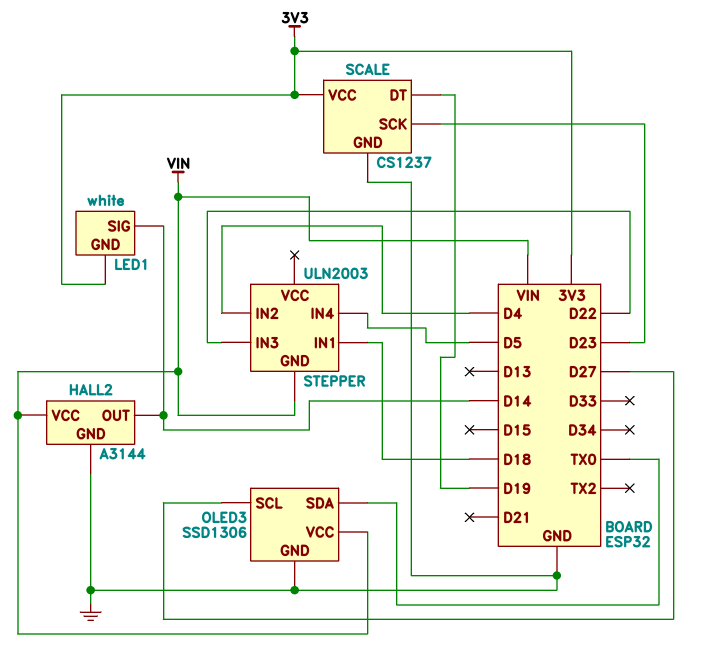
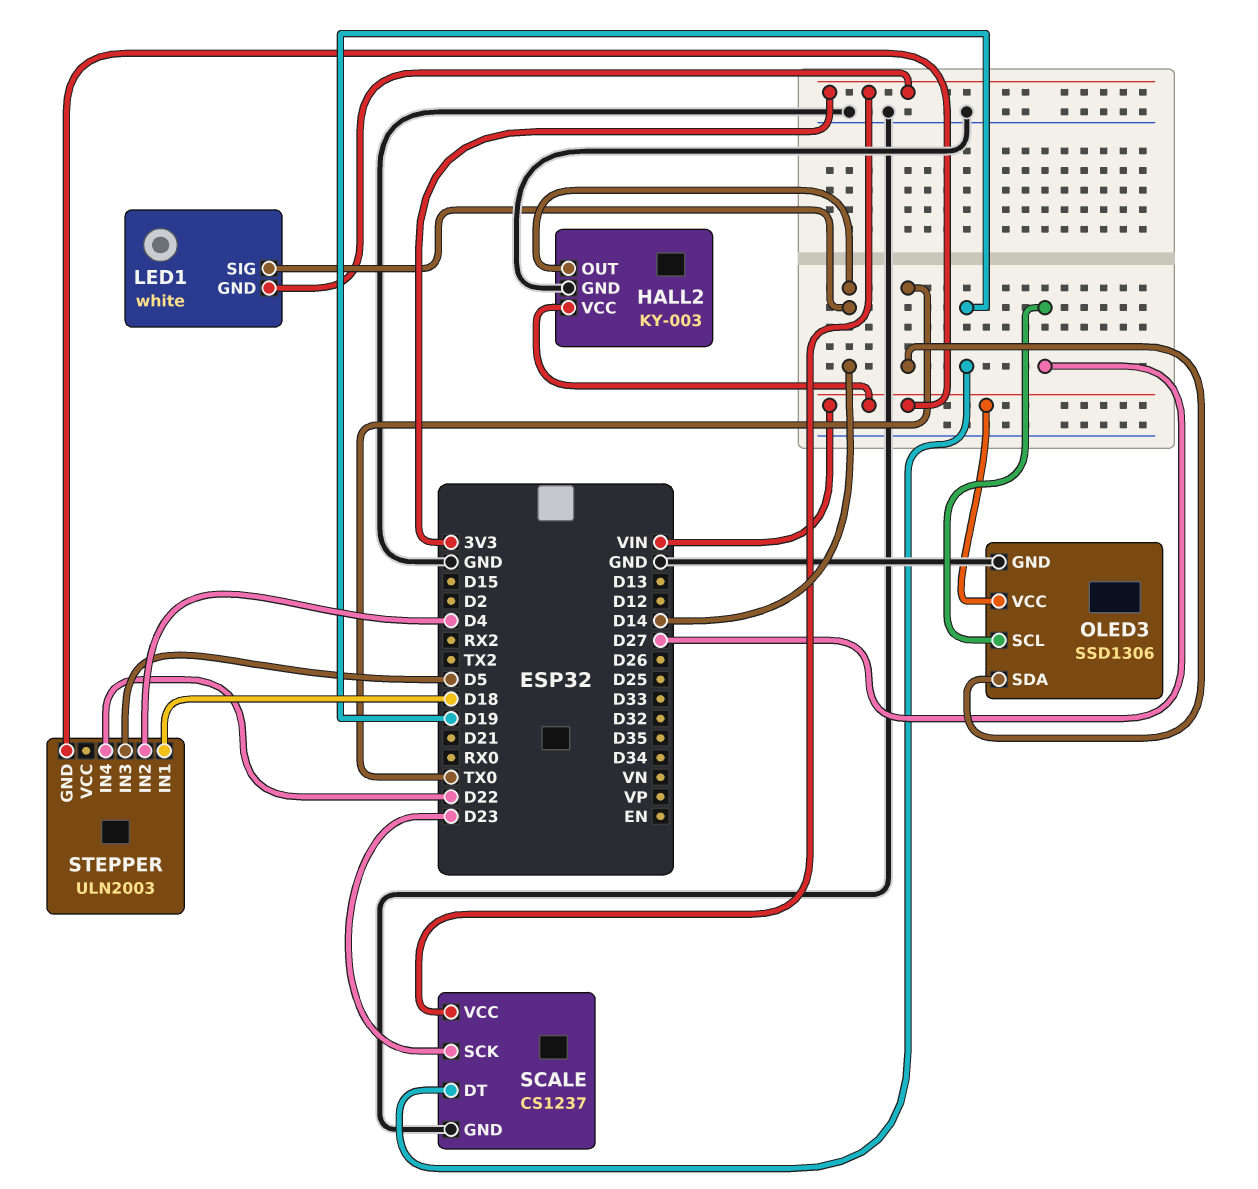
HALL2: A3144 -> KY-003
STEPPER pin IN3: D22 -> D5
STEPPER pin IN4: D5 -> D22

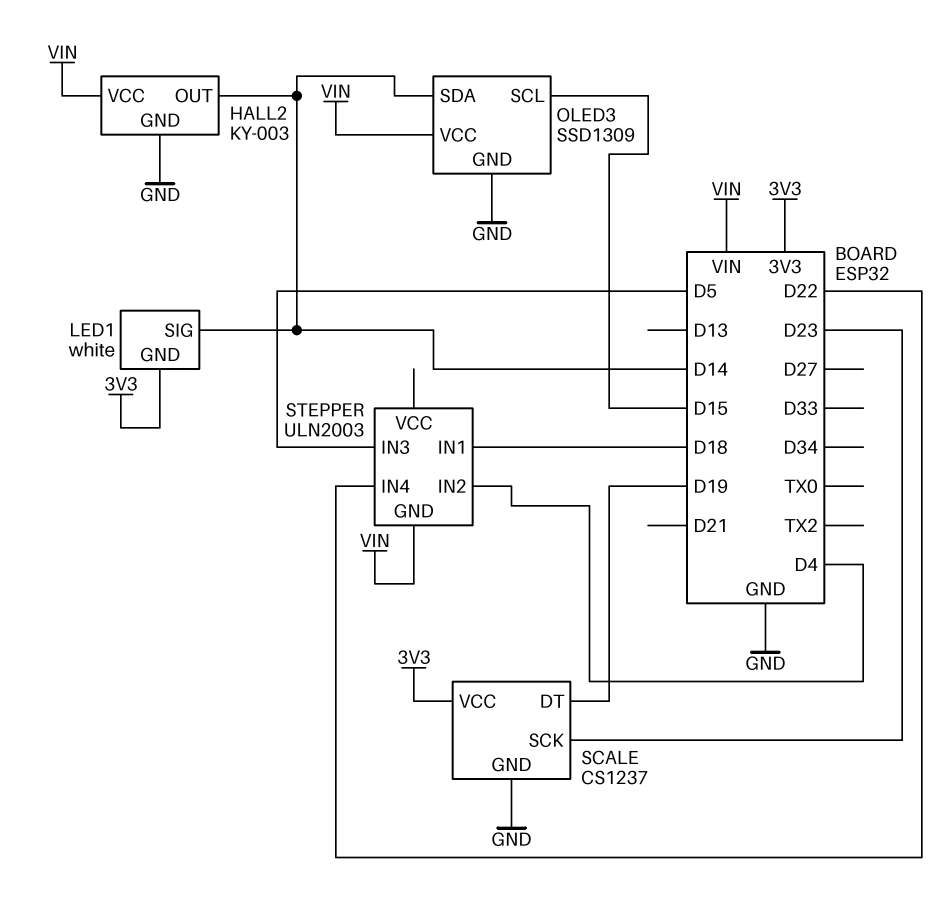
OLED3: SSD1306 -> SSD1309
OLED3 pin SCL: D27 -> D15
OLED3 pin SDA: TX0 -> D14

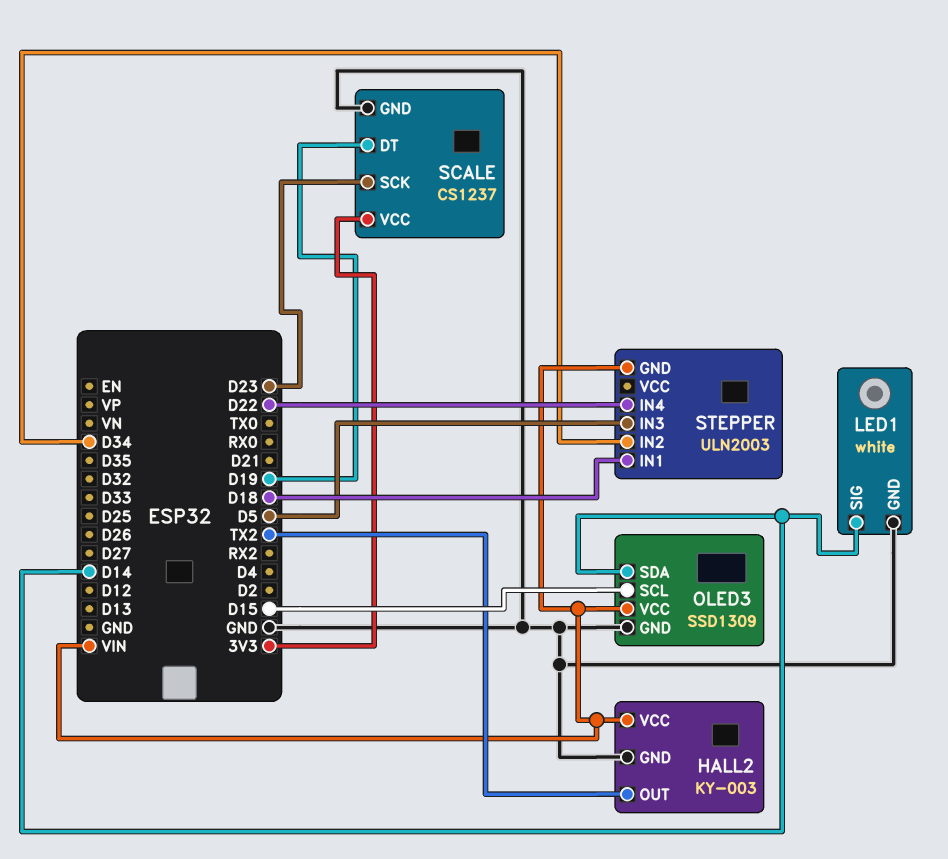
HALL2 pin OUT: D14 -> TX2
LED1 pin GND: 3V3 -> GND
STEPPER pin IN2: D4 -> D34

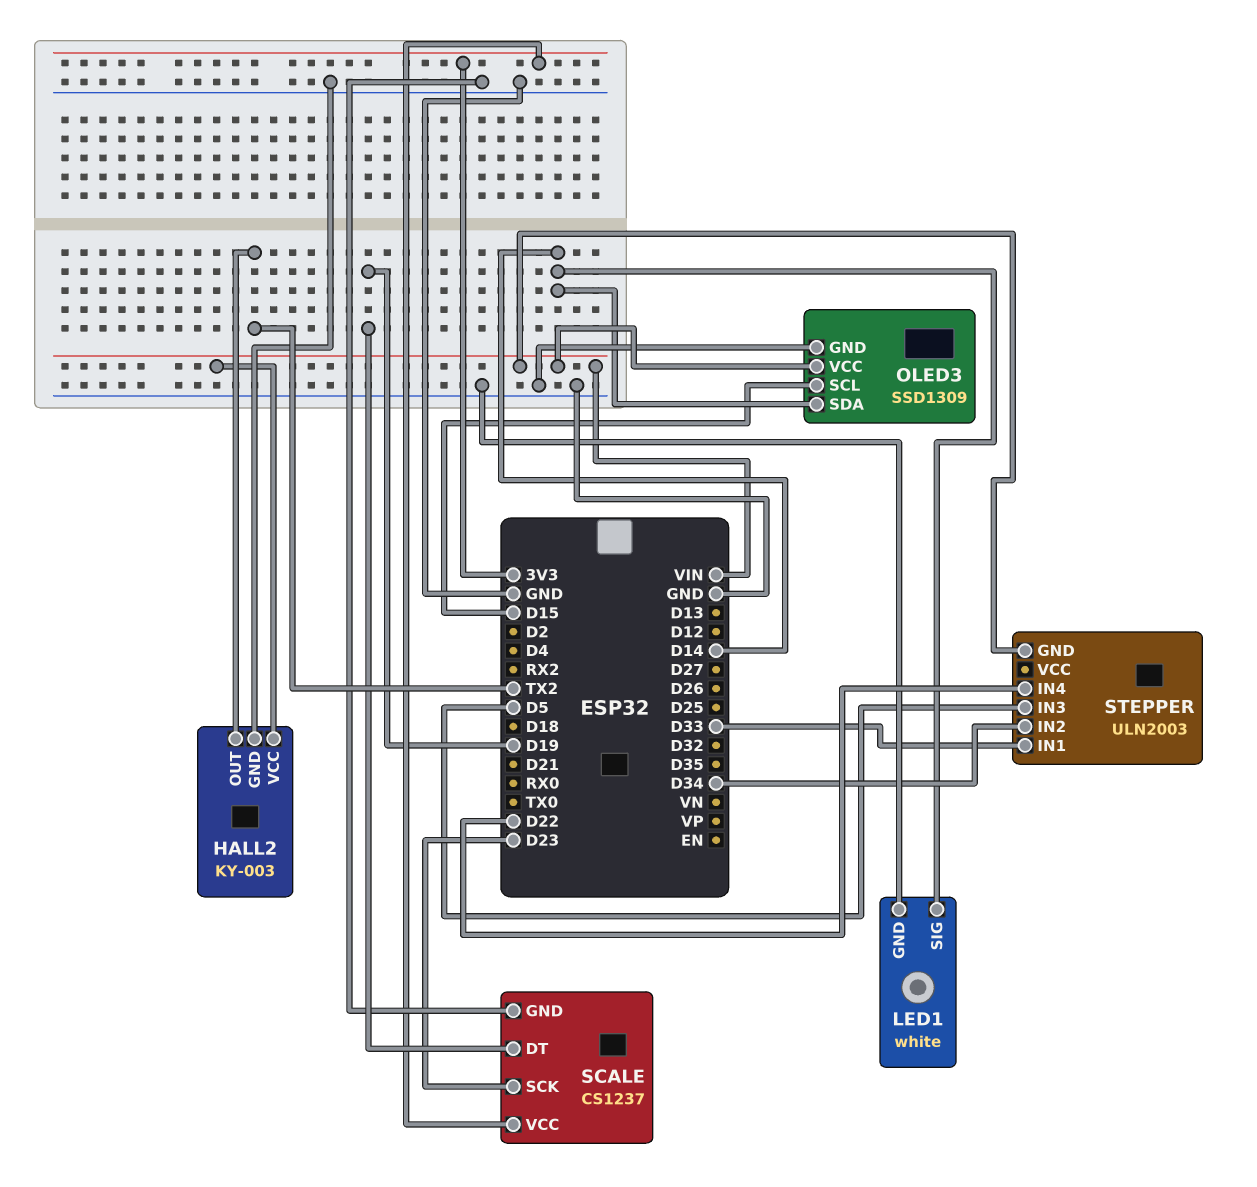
STEPPER pin IN1: D18 -> D33

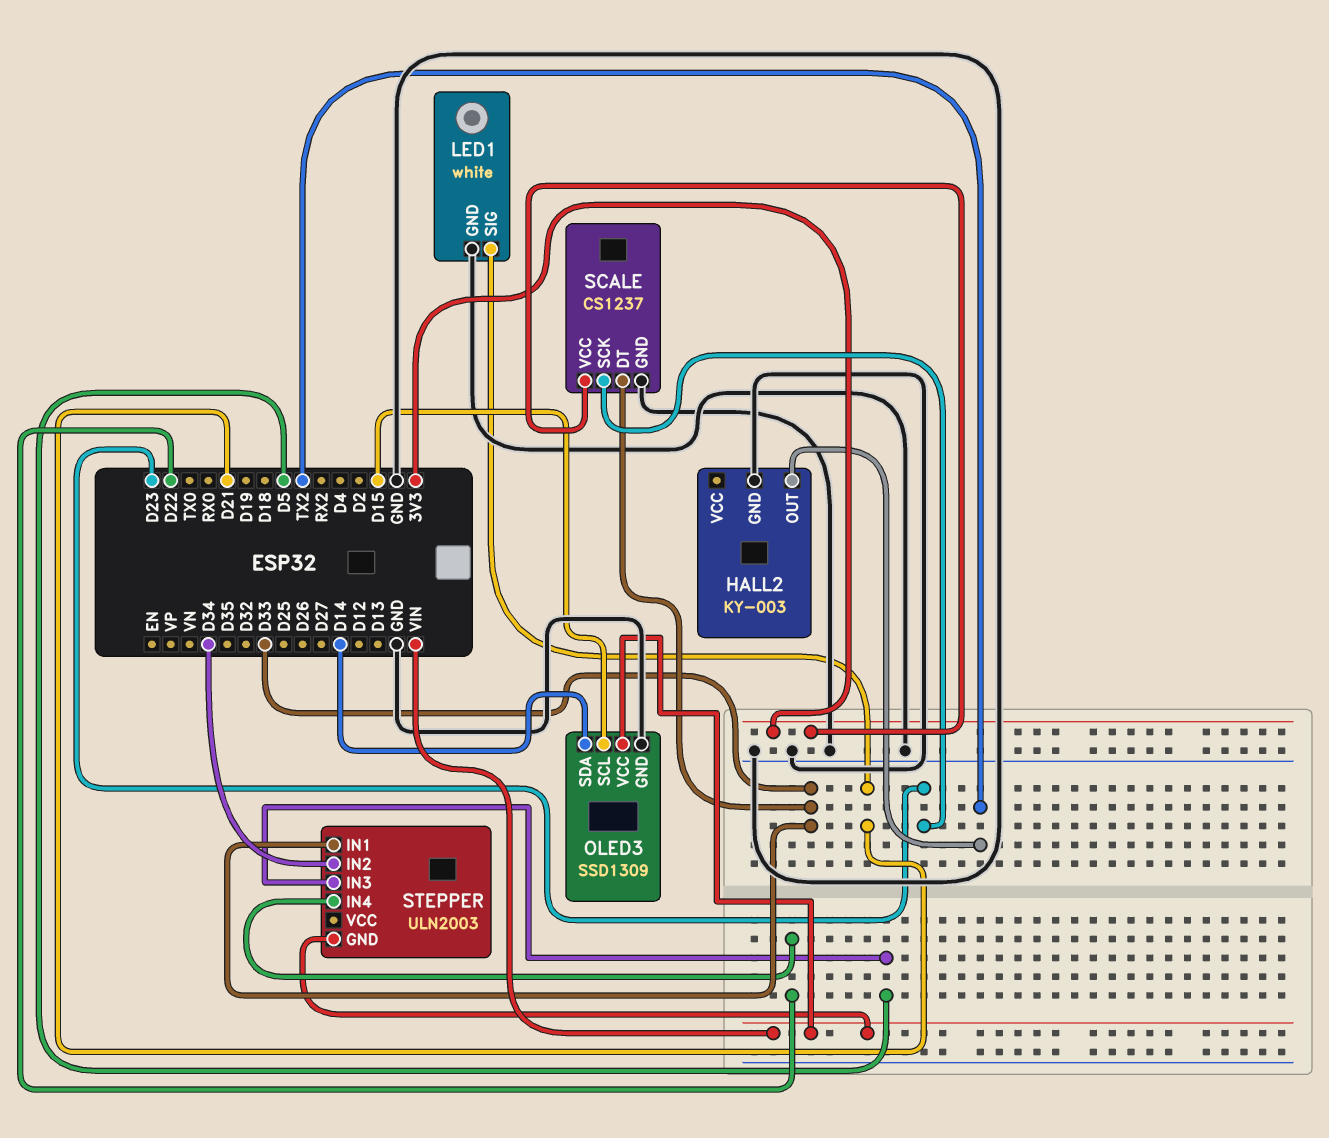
HALL2 pin VCC: VIN -> none
LED1 pin SIG: D14 -> D21
SCALE pin DT: D19 -> D33

